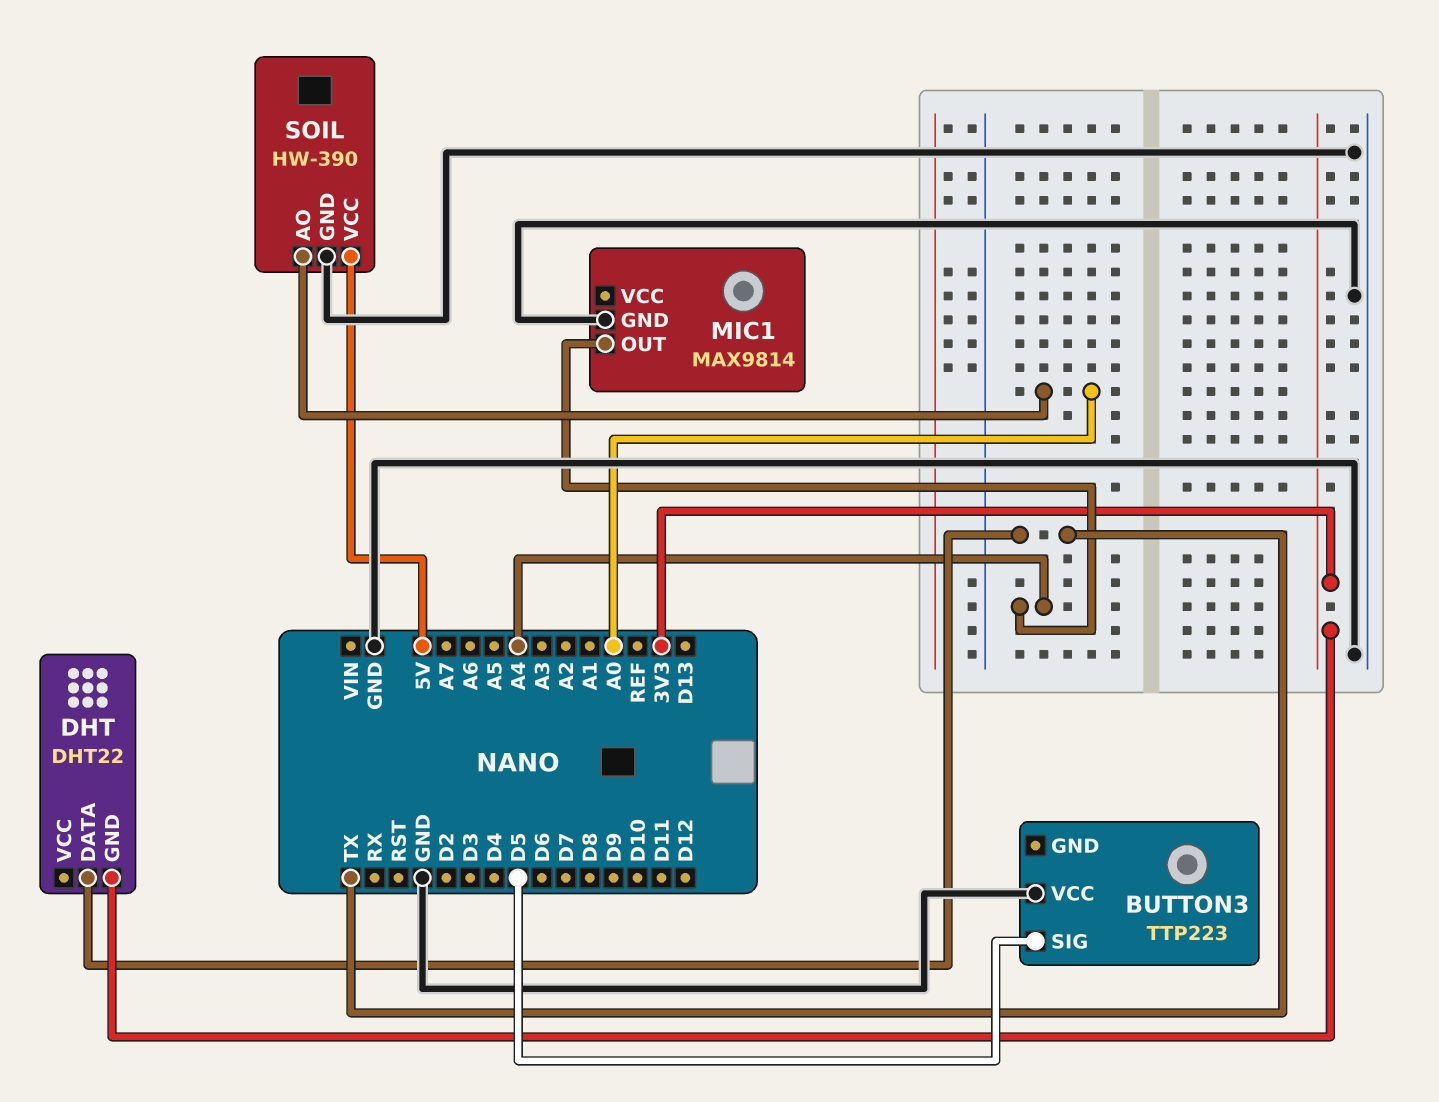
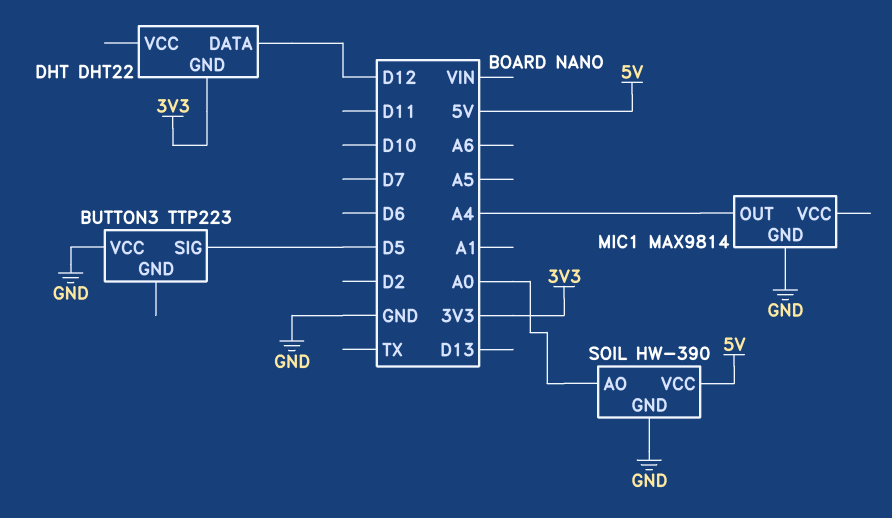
DHT pin DATA: TX -> D12

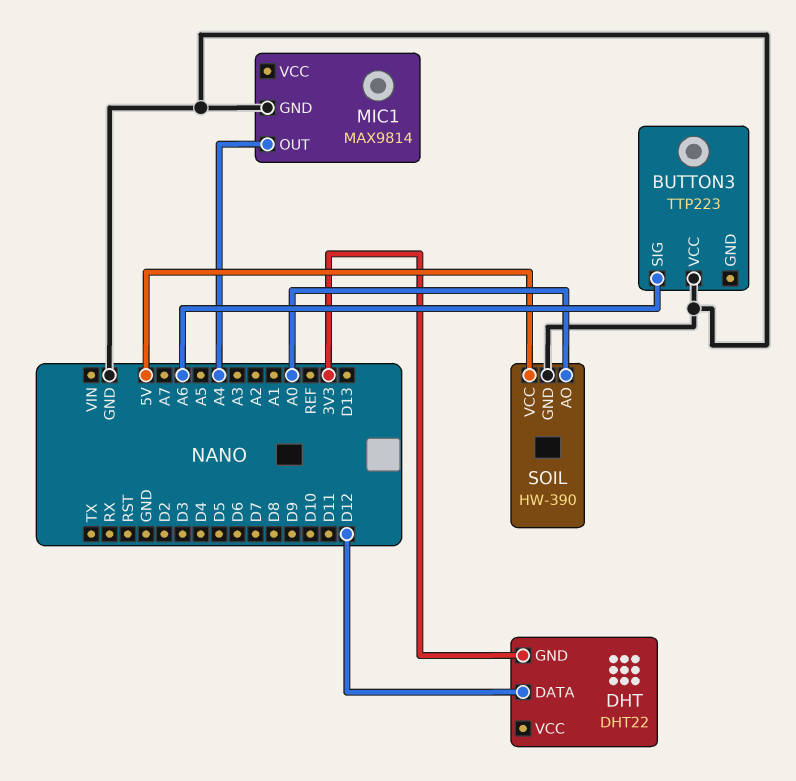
BUTTON3 pin SIG: D5 -> A6

